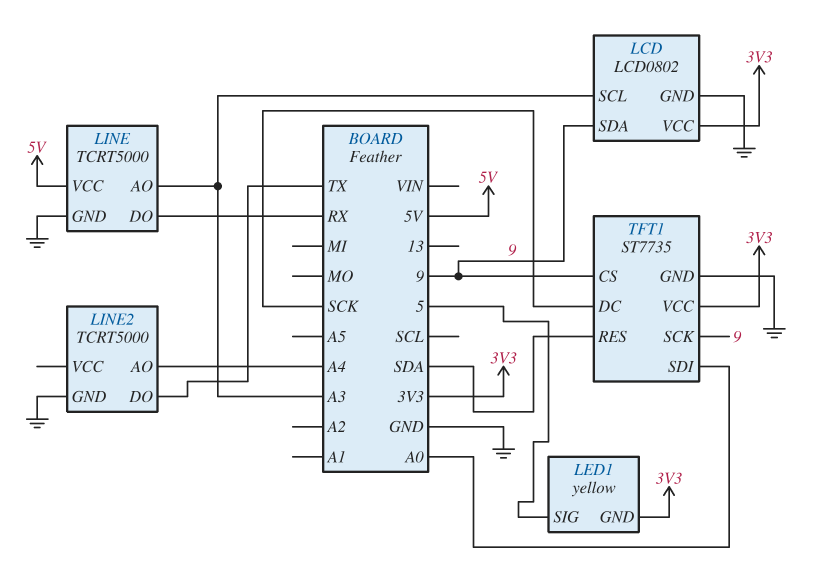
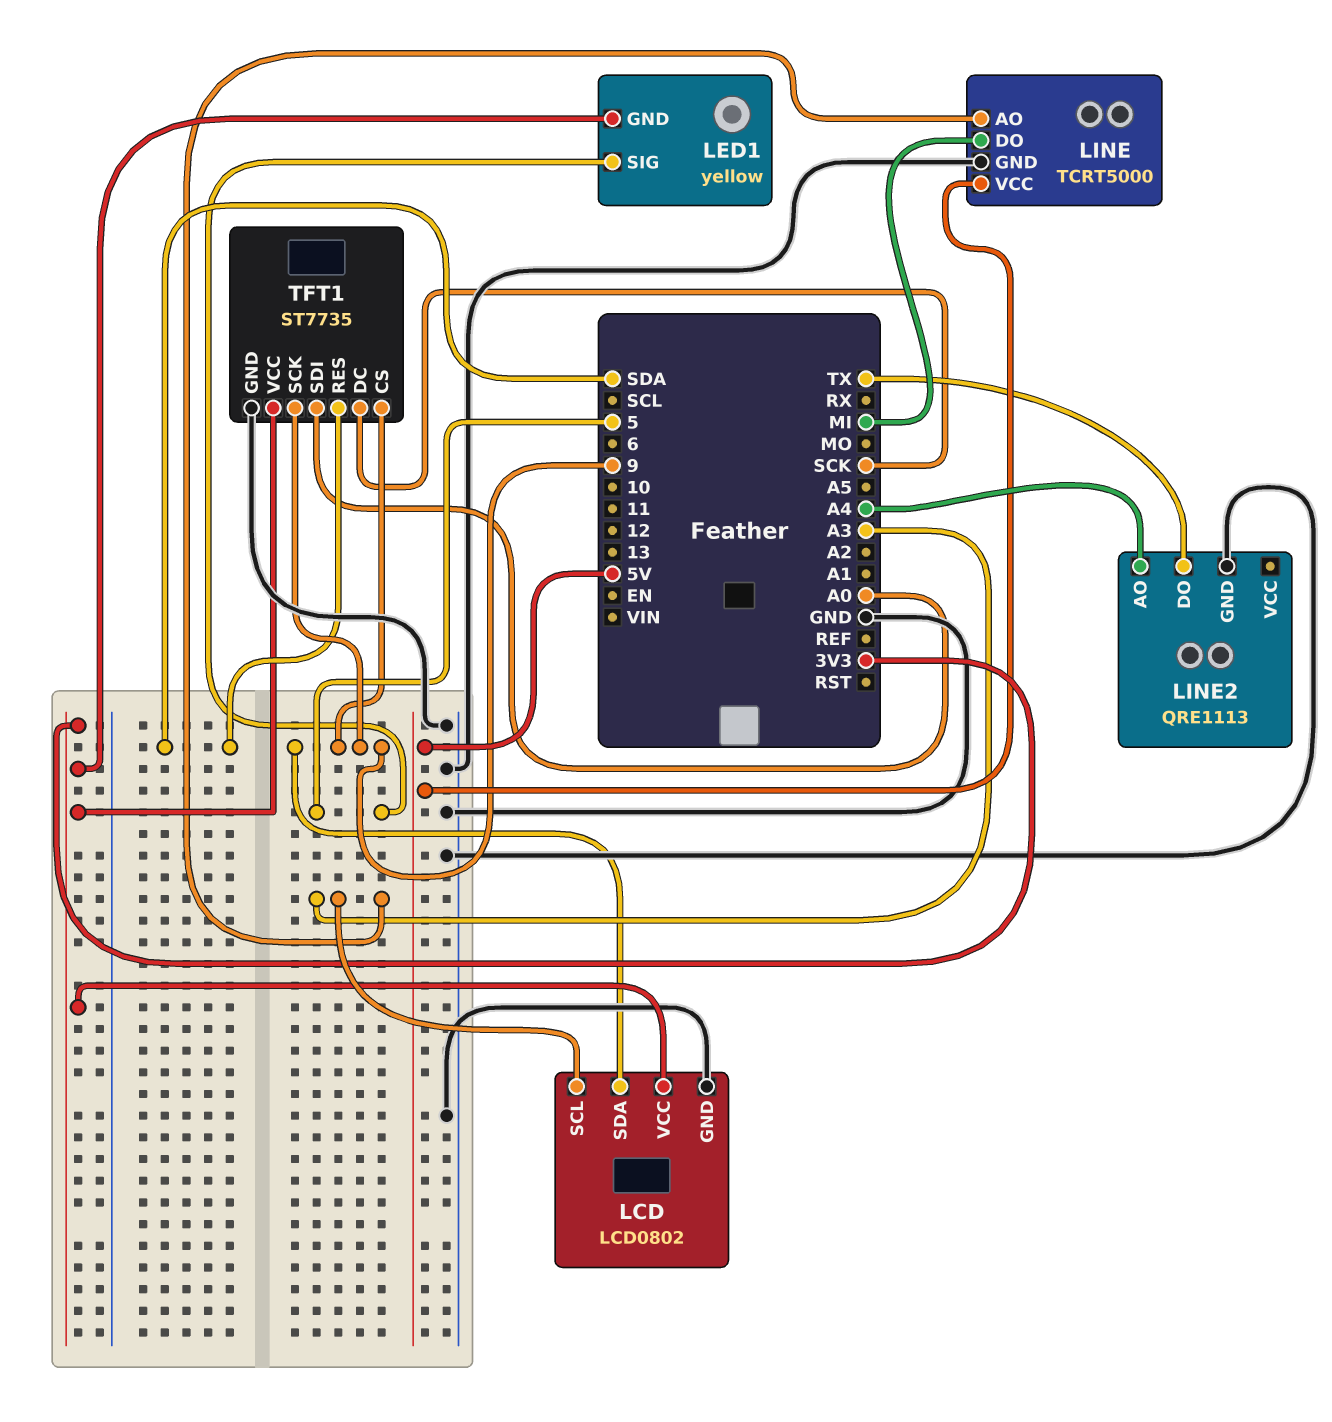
LINE pin DO: RX -> MI
LINE2: TCRT5000 -> QRE1113

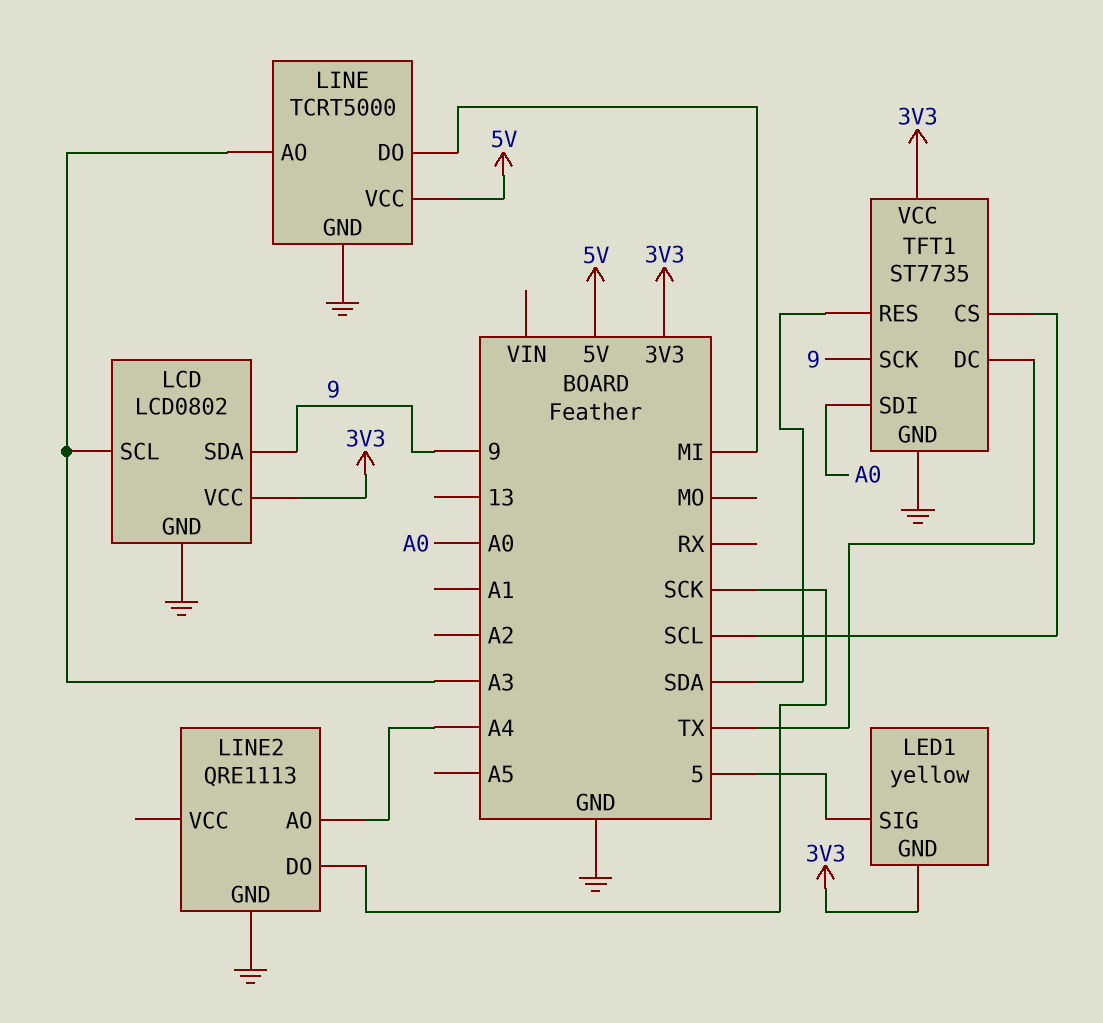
LINE2 pin DO: TX -> SCK
TFT1 pin CS: 9 -> SCL
TFT1 pin DC: SCK -> TX

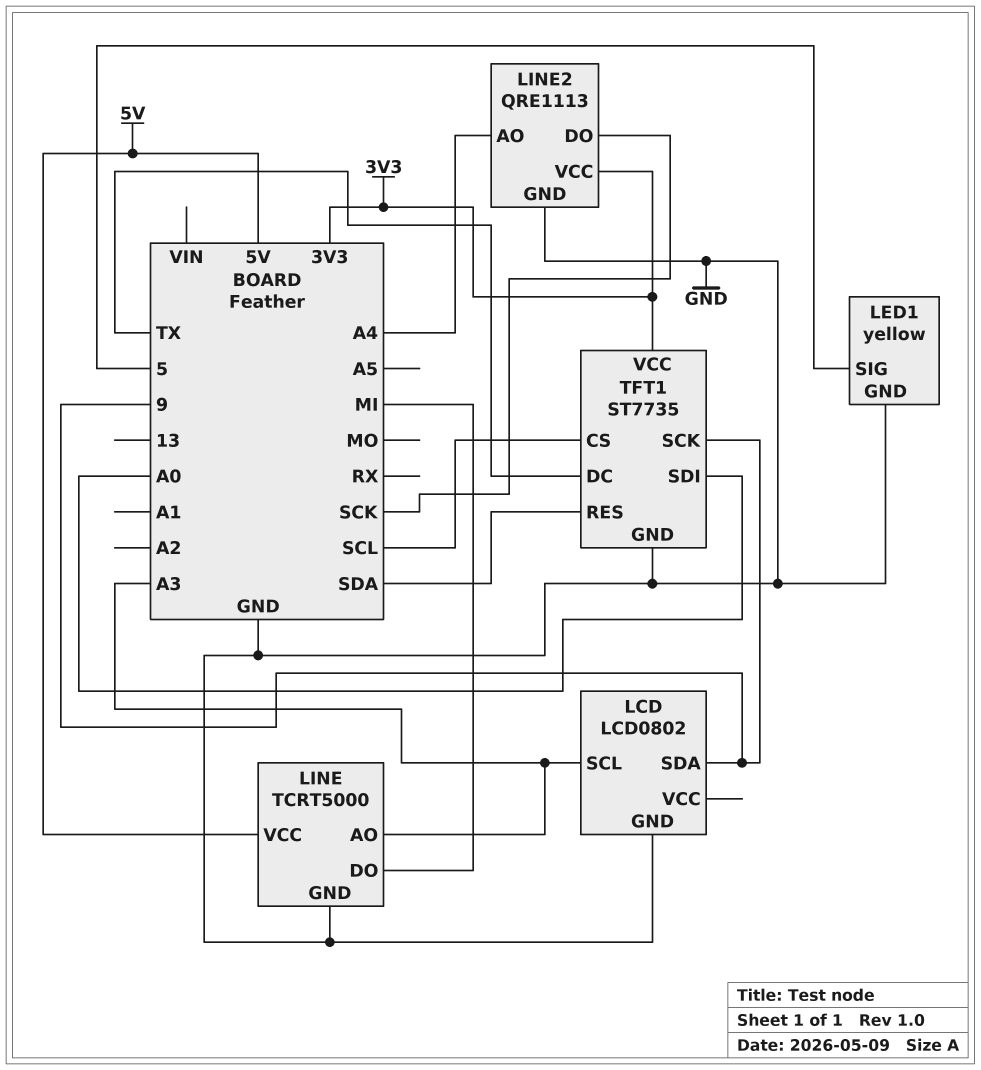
LCD pin VCC: 3V3 -> none
LED1 pin GND: 3V3 -> GND
LINE2 pin VCC: none -> 3V3

